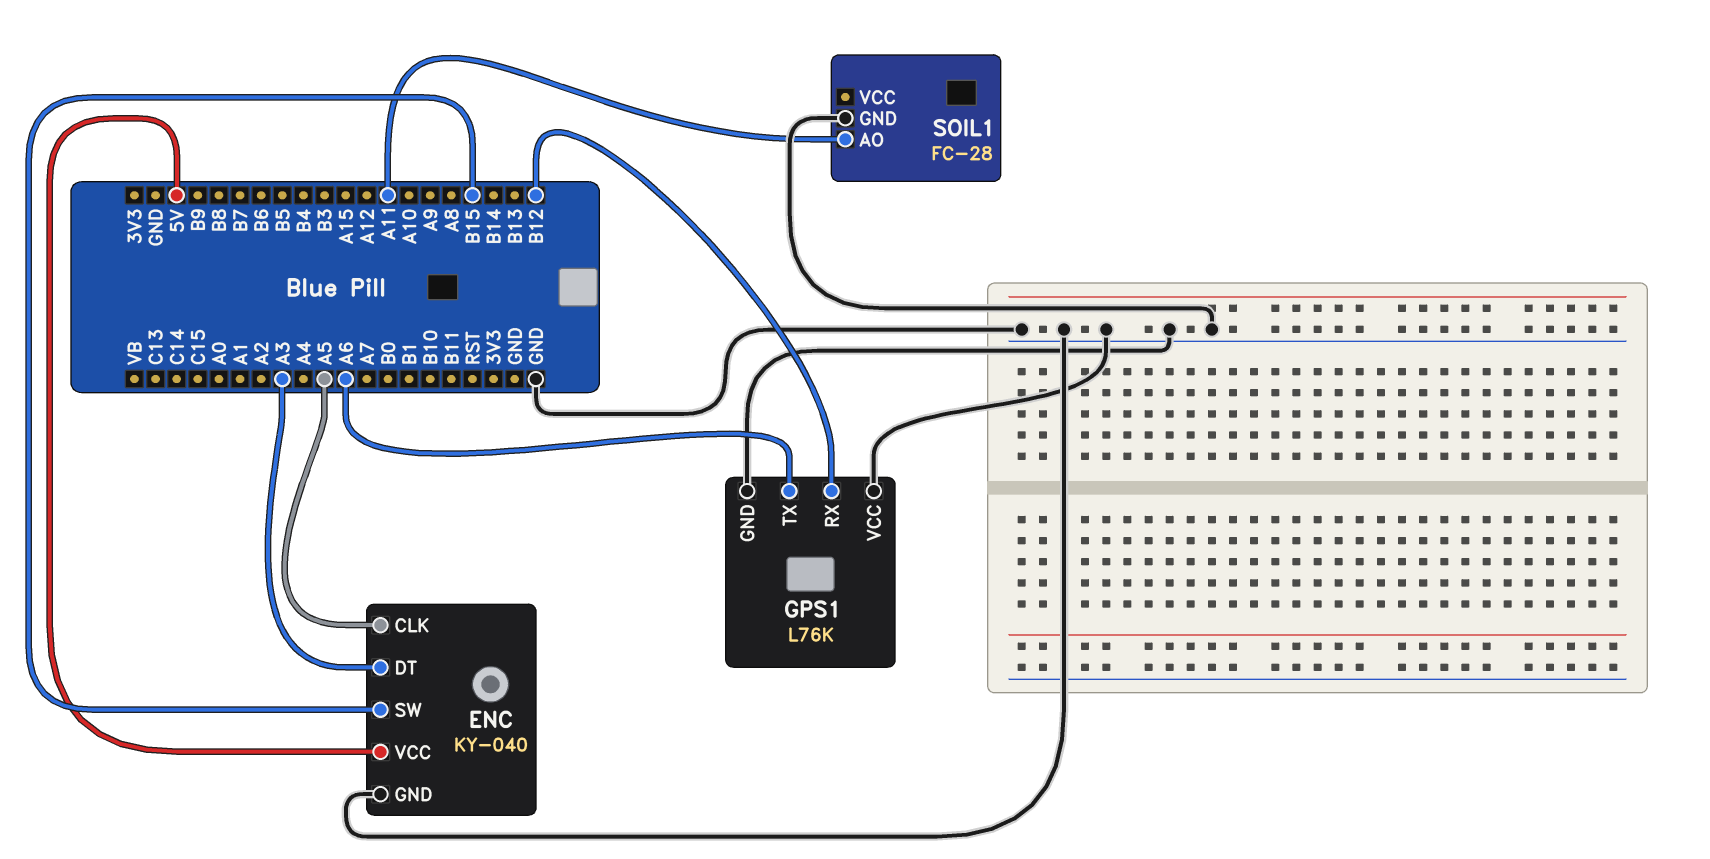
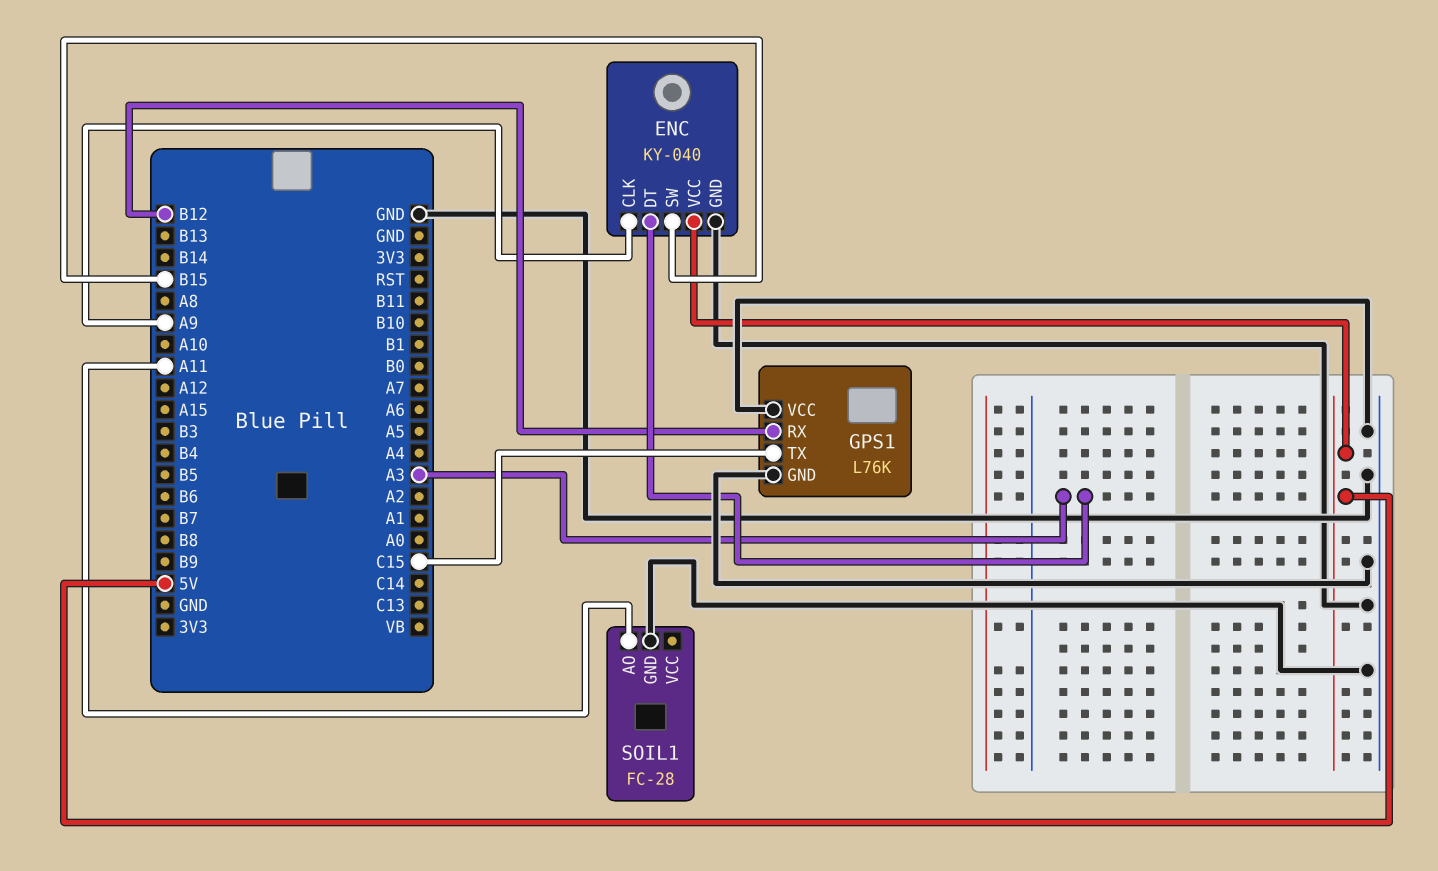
ENC pin CLK: A5 -> A9
GPS1 pin TX: A6 -> C15

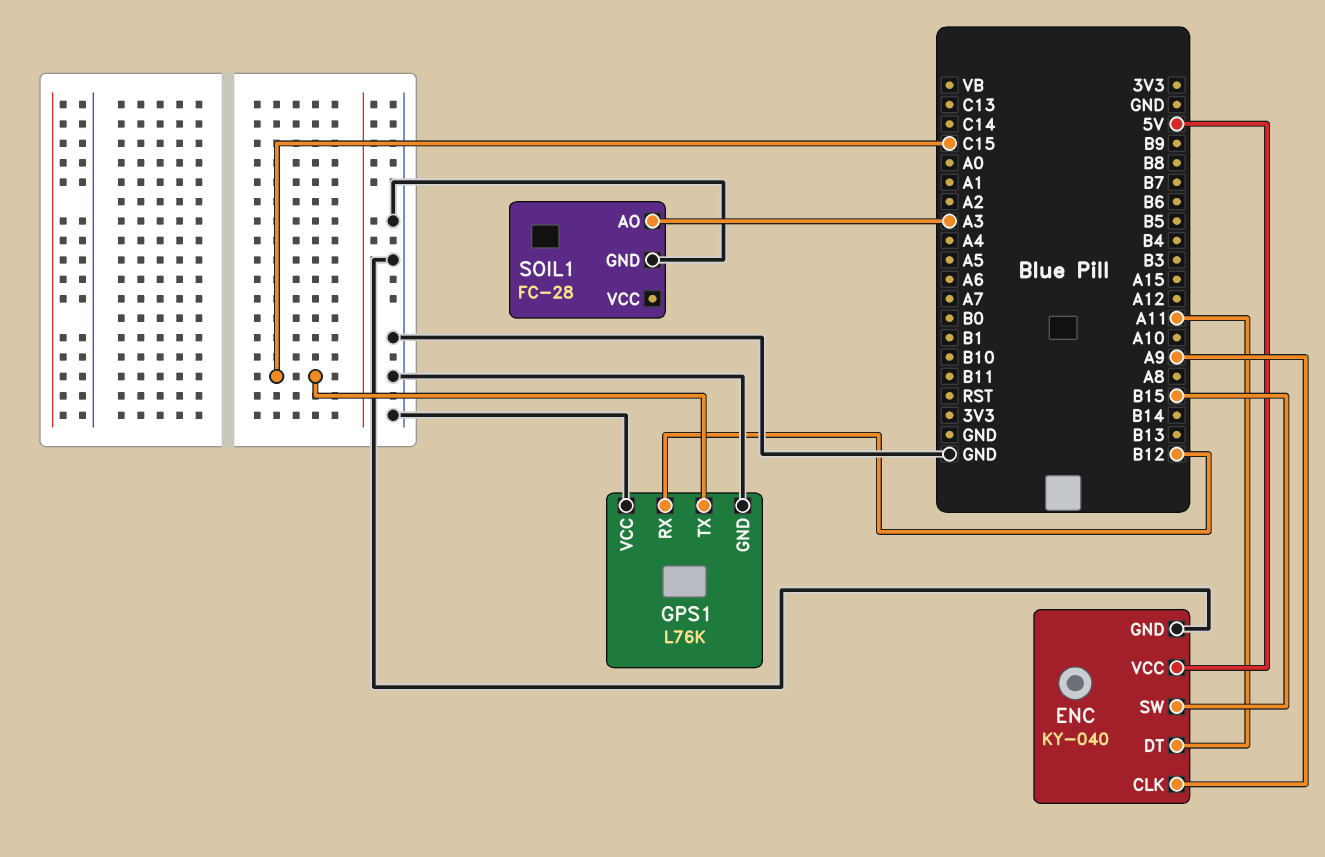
ENC pin DT: A3 -> A11
SOIL1 pin AO: A11 -> A3

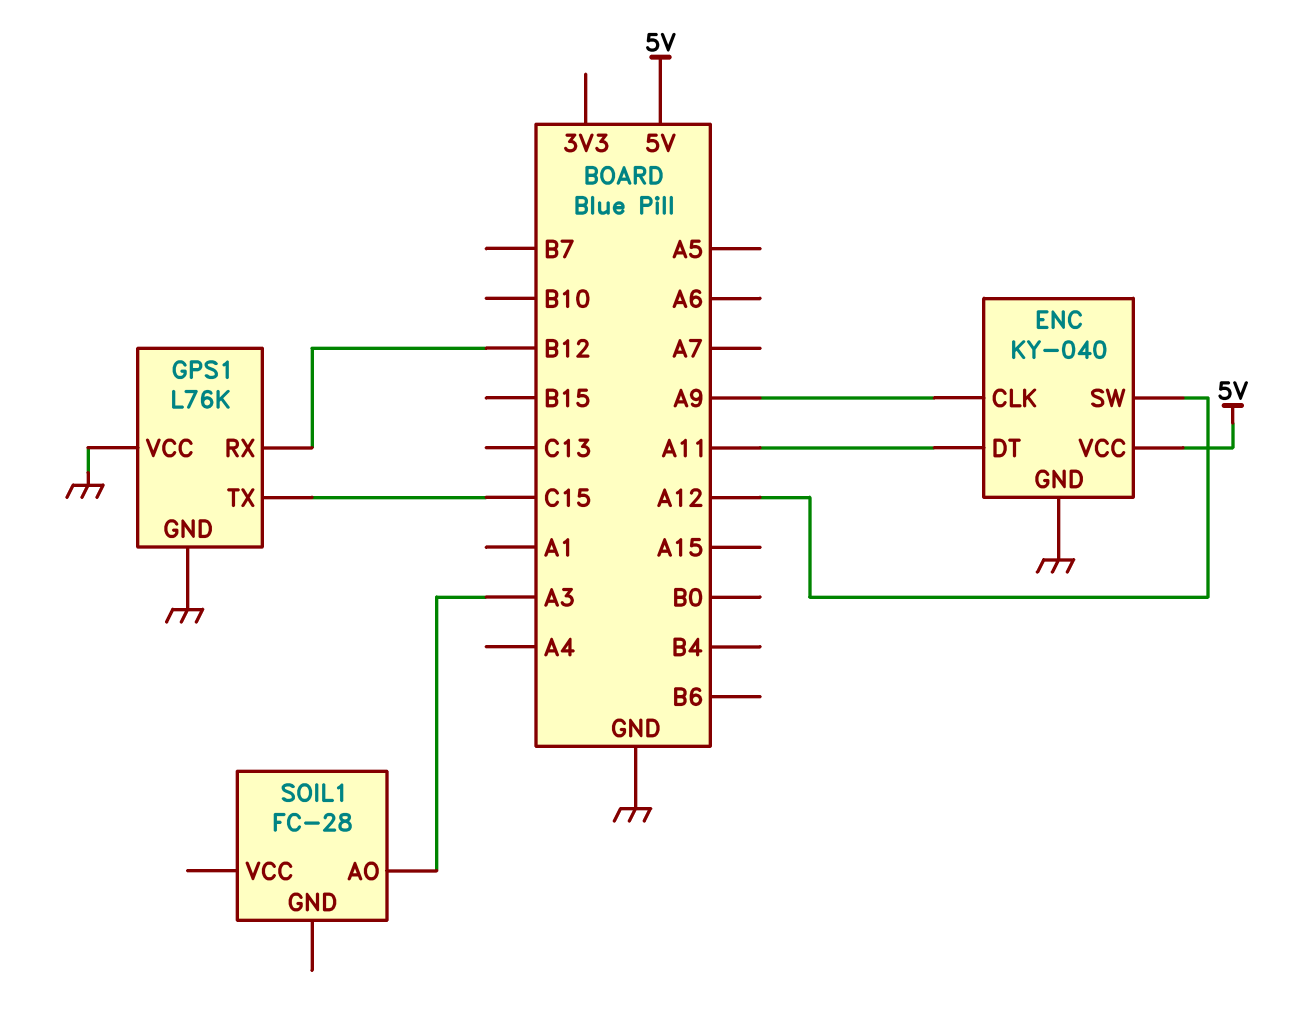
ENC pin SW: B15 -> A12
SOIL1 pin GND: GND -> none

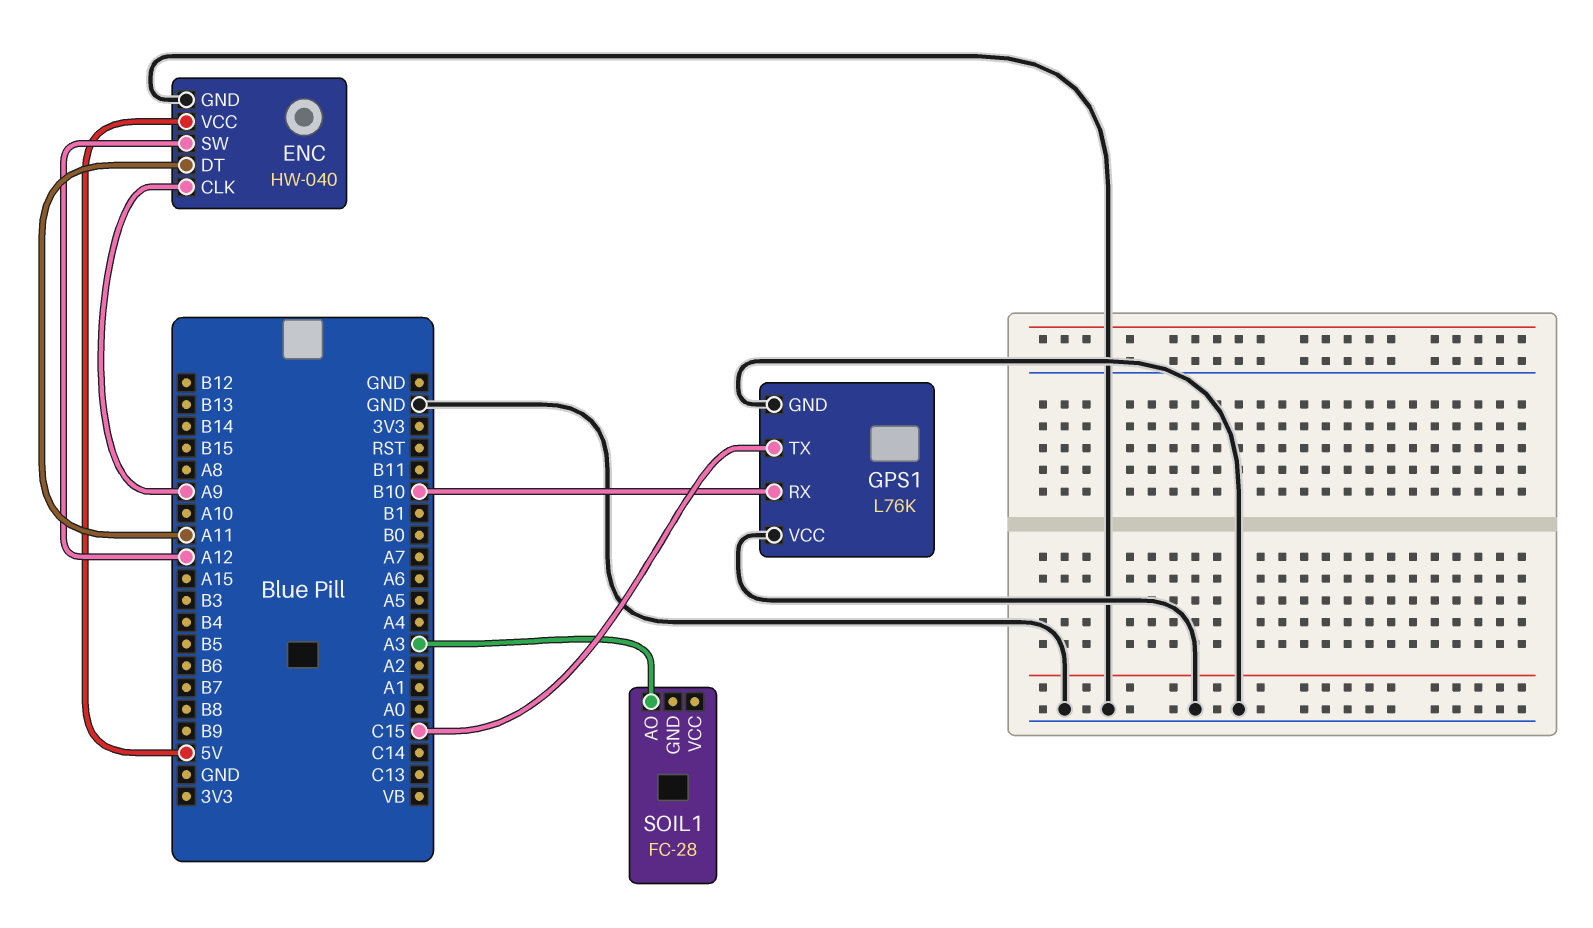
ENC: KY-040 -> HW-040
GPS1 pin RX: B12 -> B10

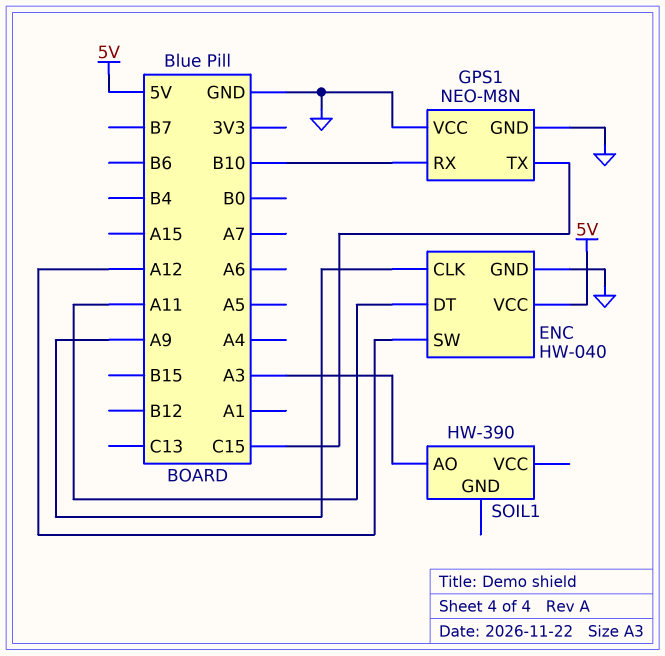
GPS1: L76K -> NEO-M8N
SOIL1: FC-28 -> HW-390

